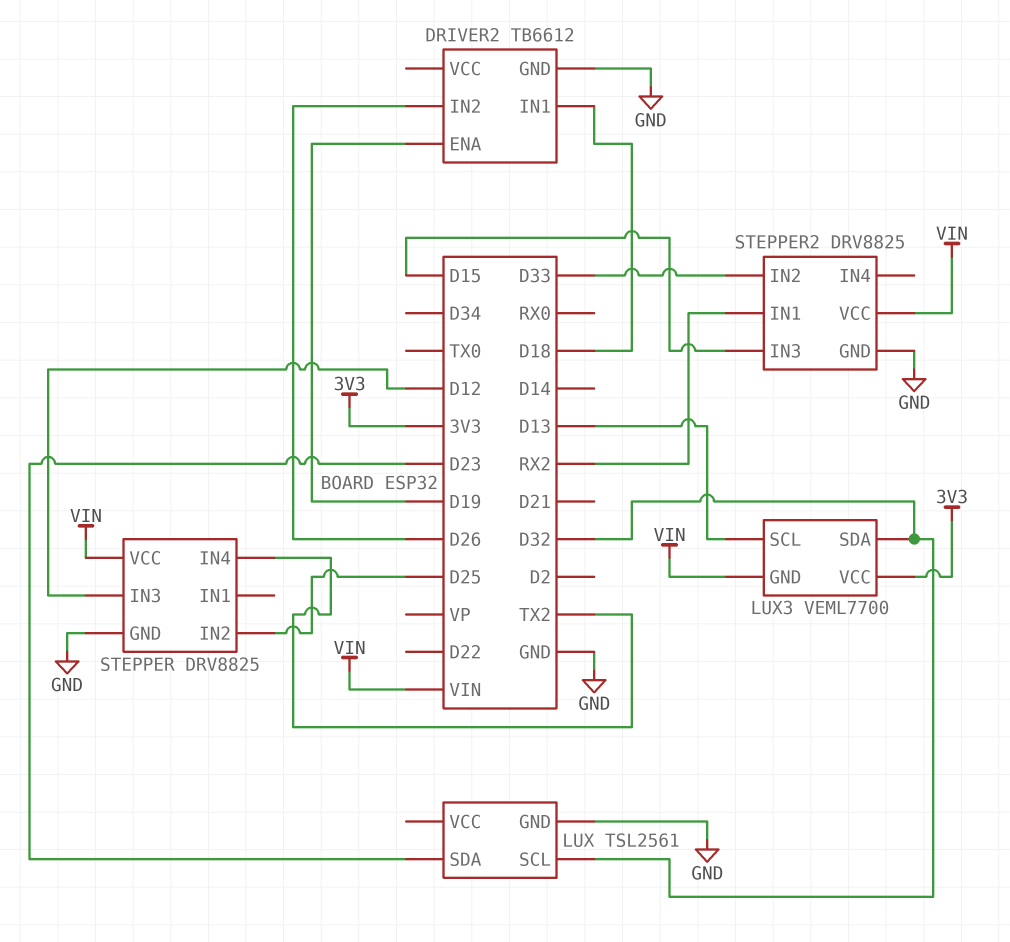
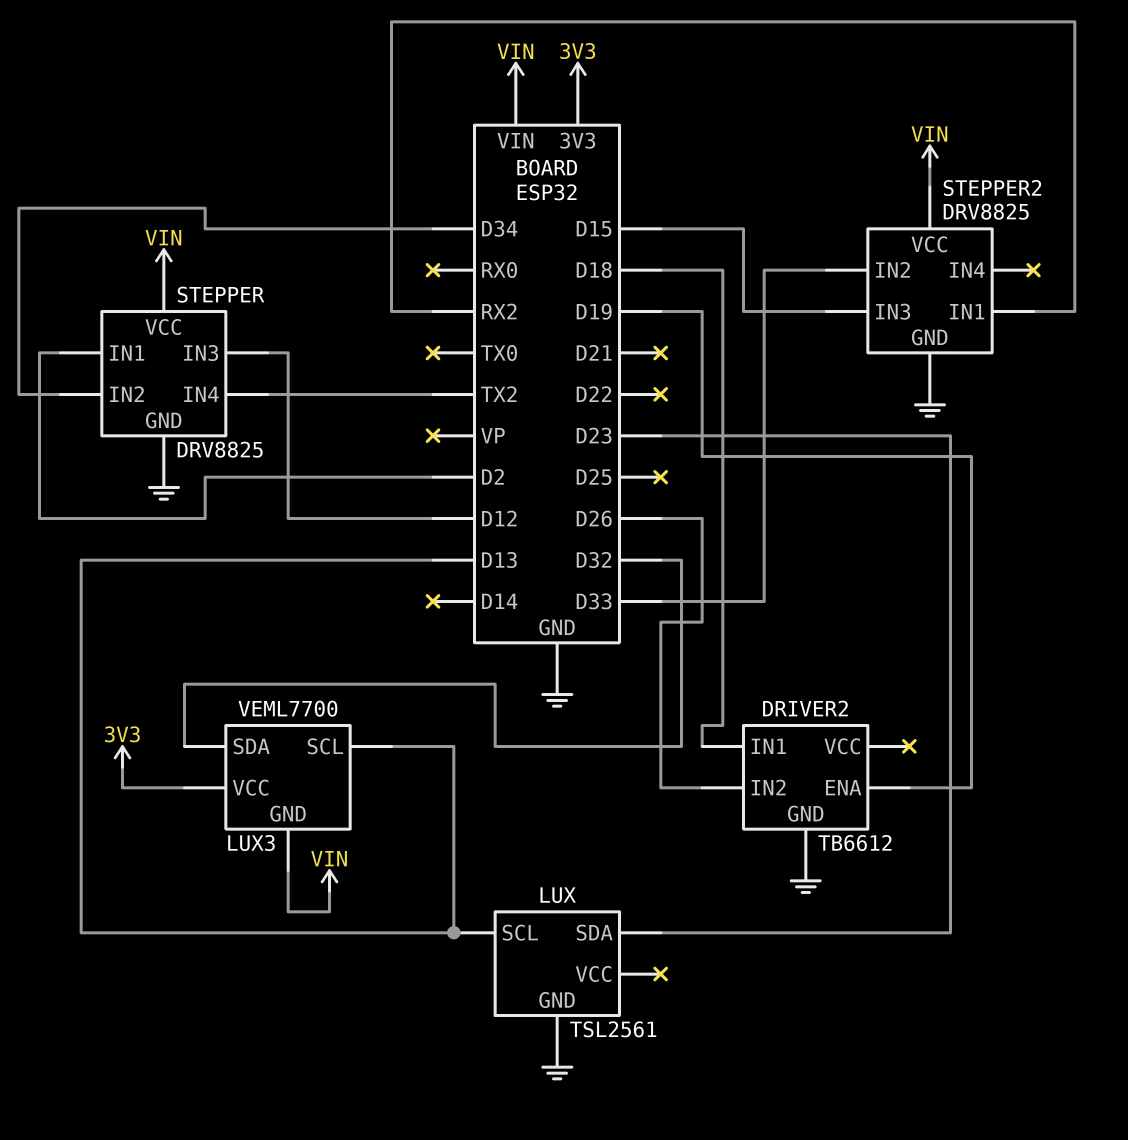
LUX pin SCL: D32 -> D13
STEPPER pin IN1: none -> D2
STEPPER pin IN2: D25 -> D34

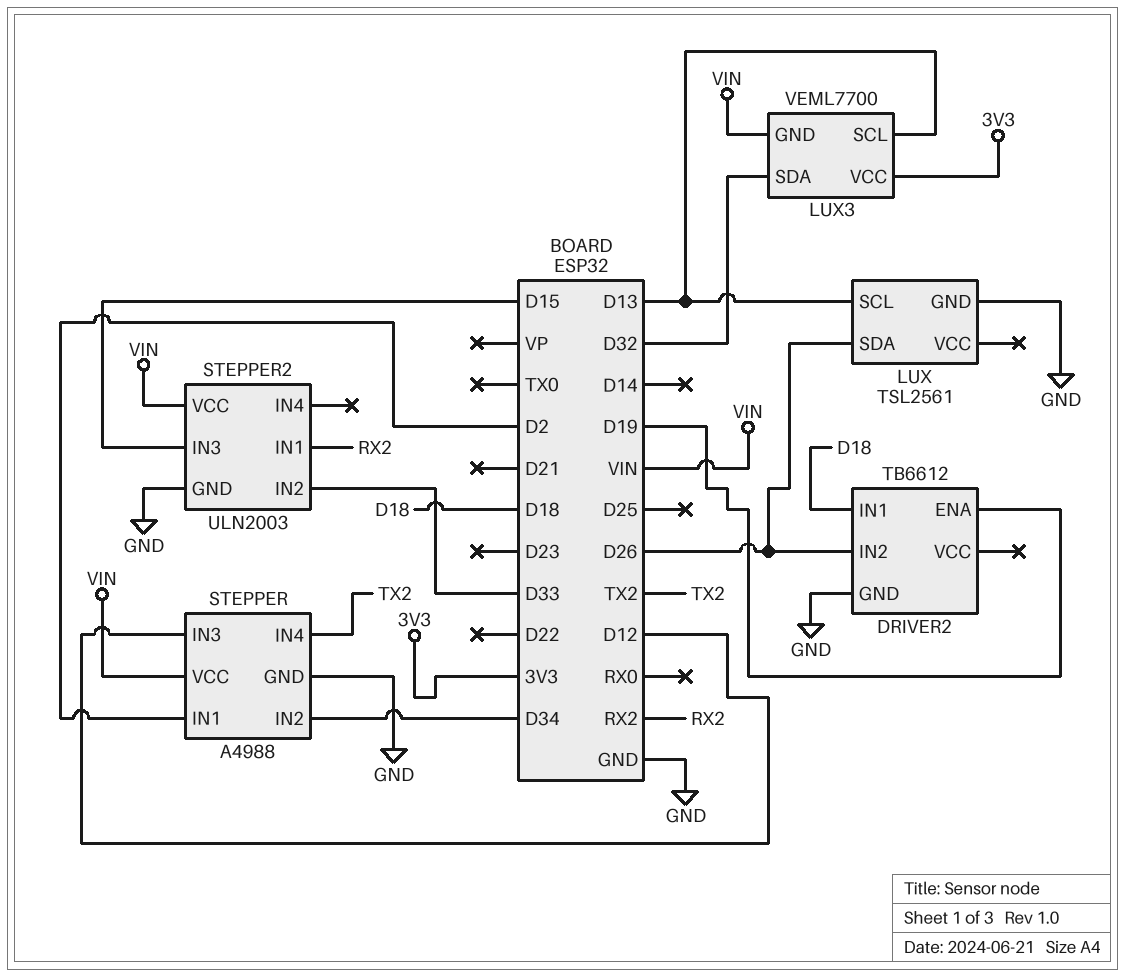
LUX pin SDA: D23 -> D26
STEPPER: DRV8825 -> A4988
STEPPER2: DRV8825 -> ULN2003

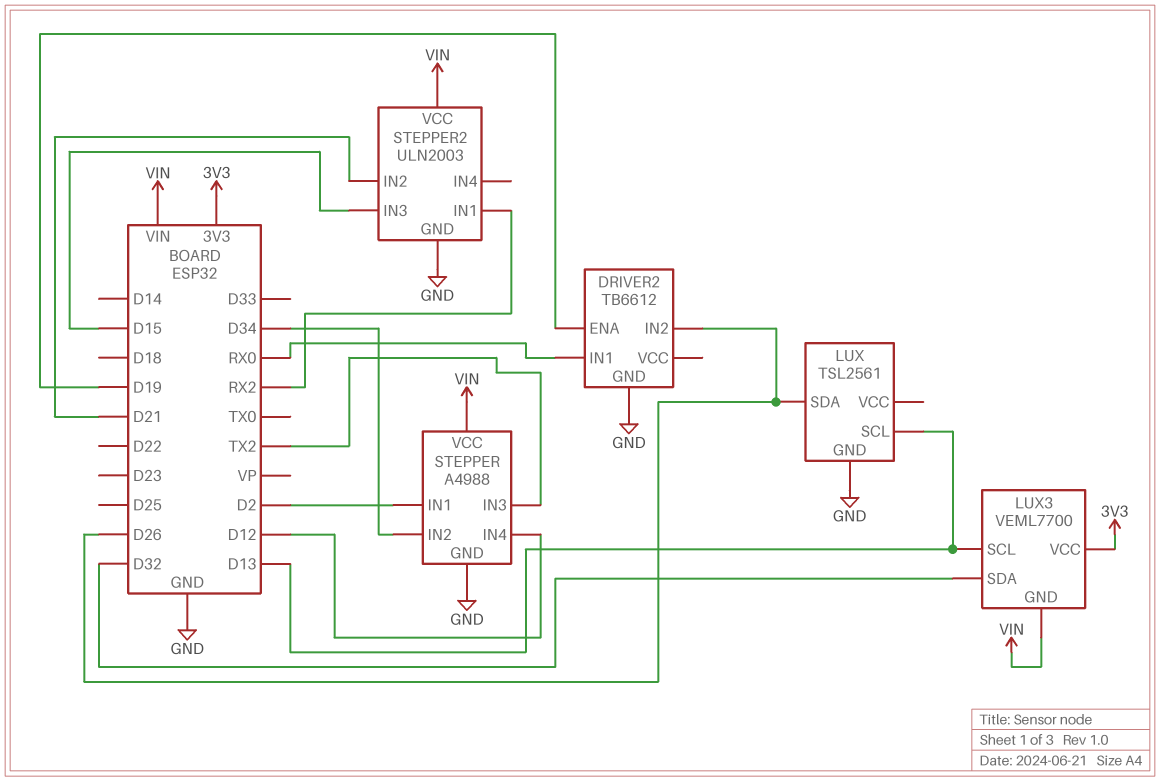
DRIVER2 pin IN1: D18 -> RX0
STEPPER pin IN3: D12 -> TX2
STEPPER pin IN4: TX2 -> D12
STEPPER2 pin IN2: D33 -> D21

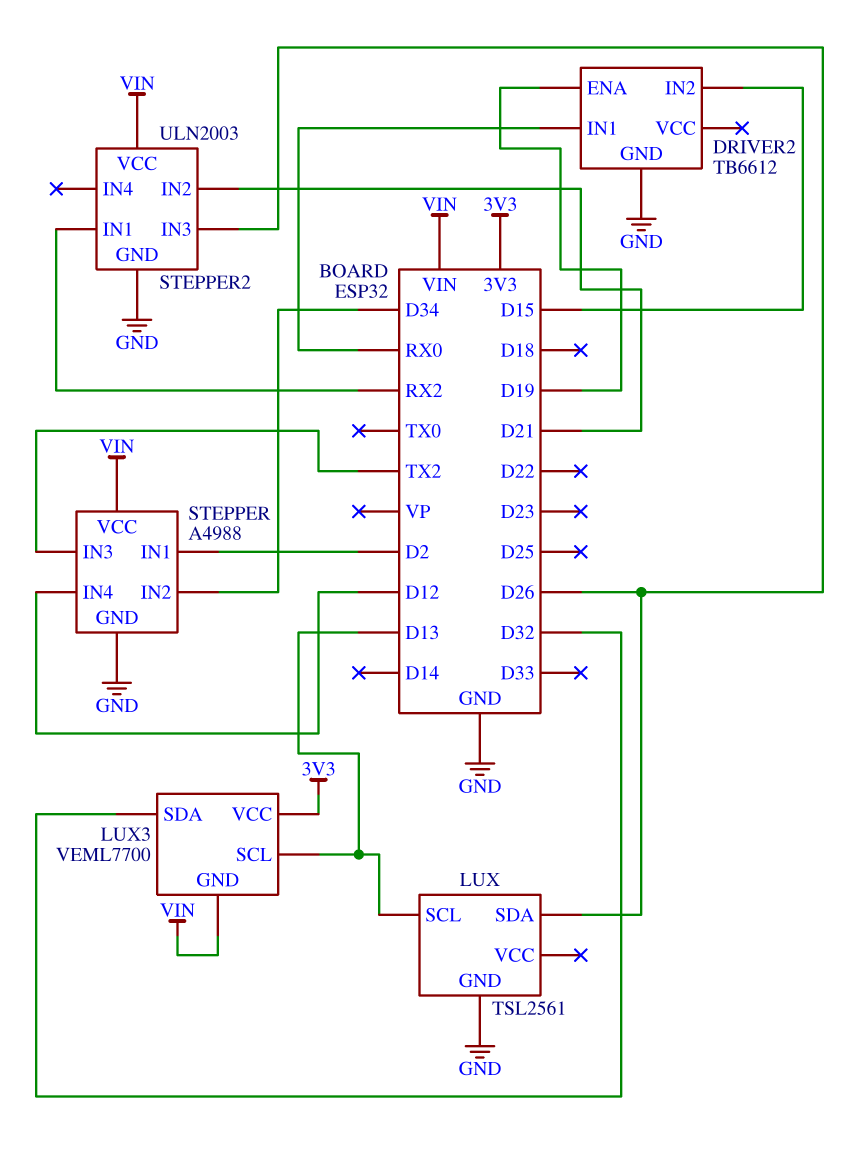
DRIVER2 pin IN2: D26 -> D15
STEPPER2 pin IN3: D15 -> D26

